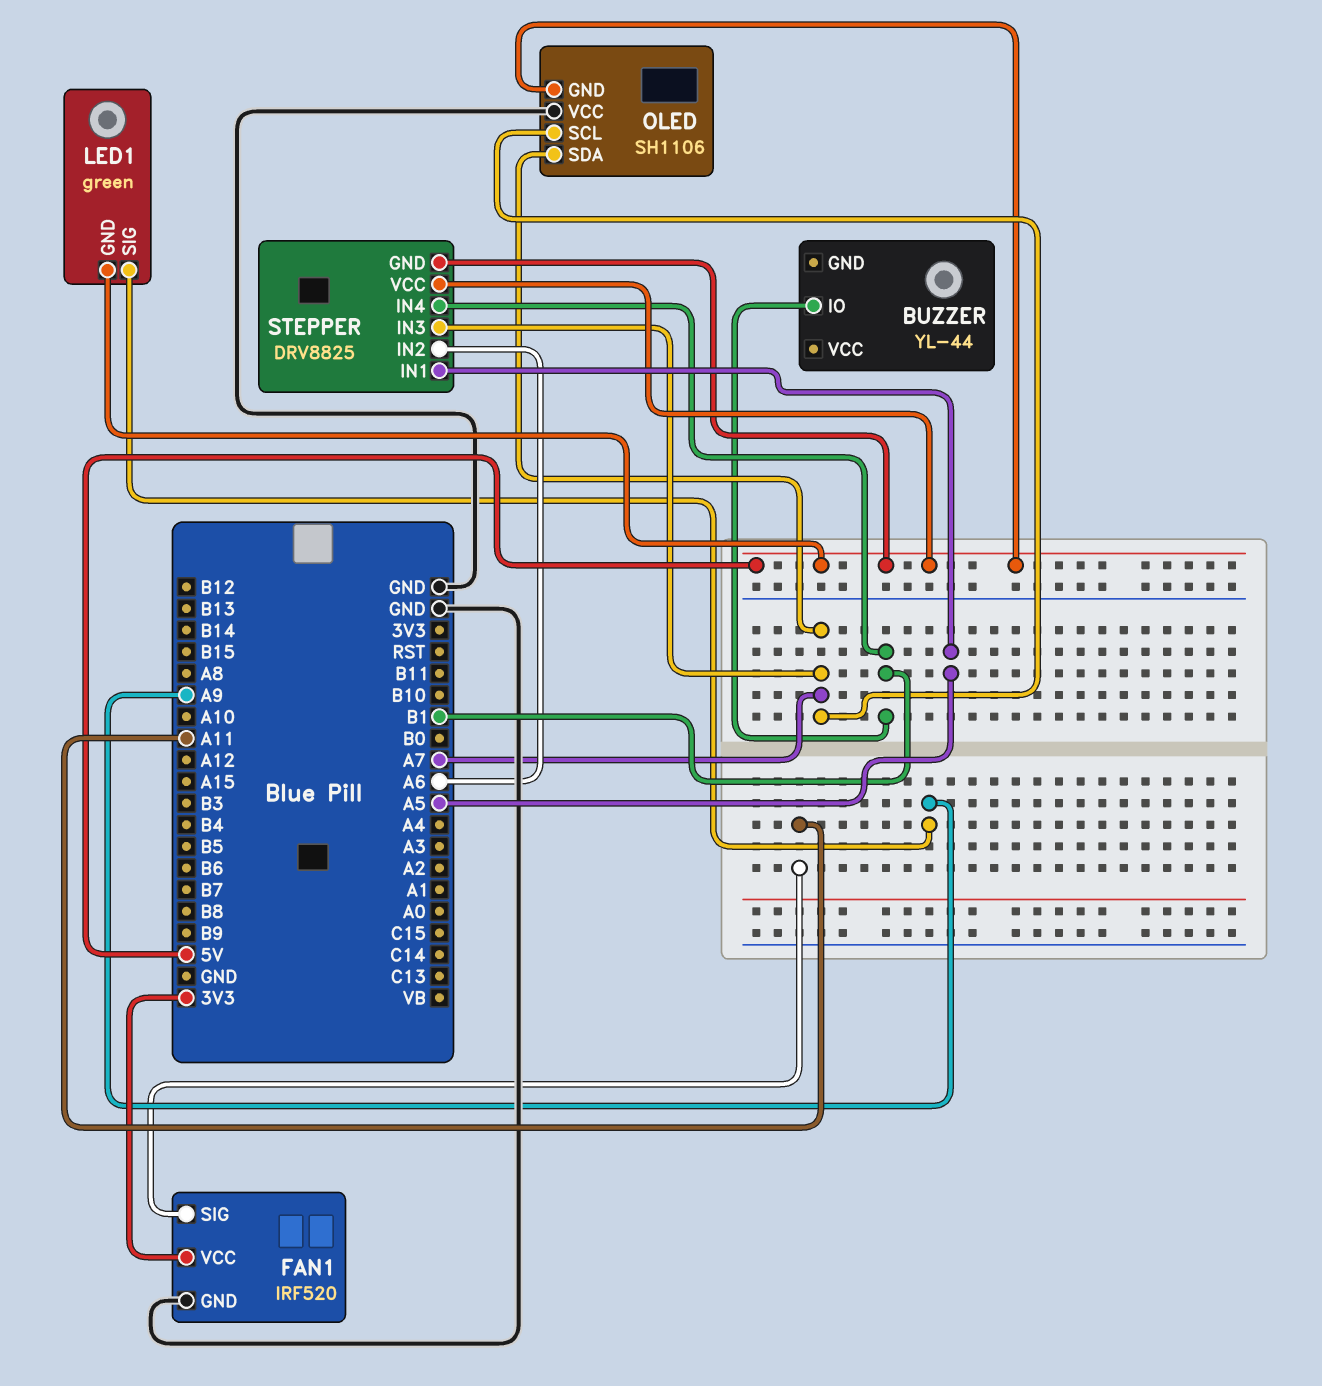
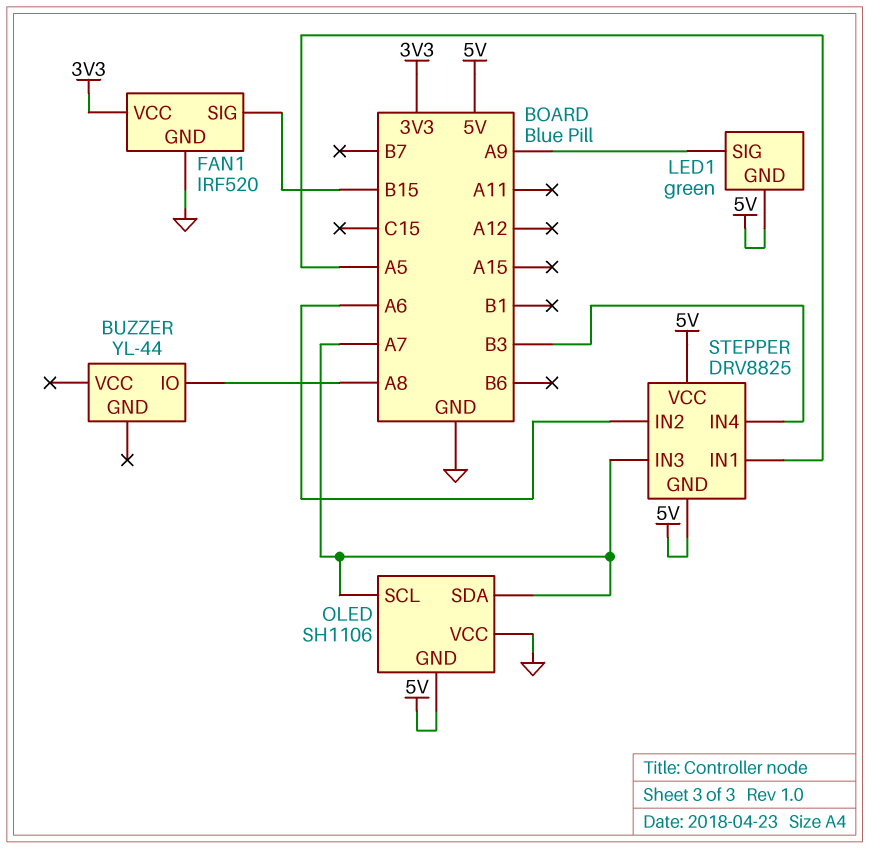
BUZZER pin IO: B1 -> A8
FAN1 pin SIG: A11 -> B15
STEPPER pin IN4: B1 -> B3

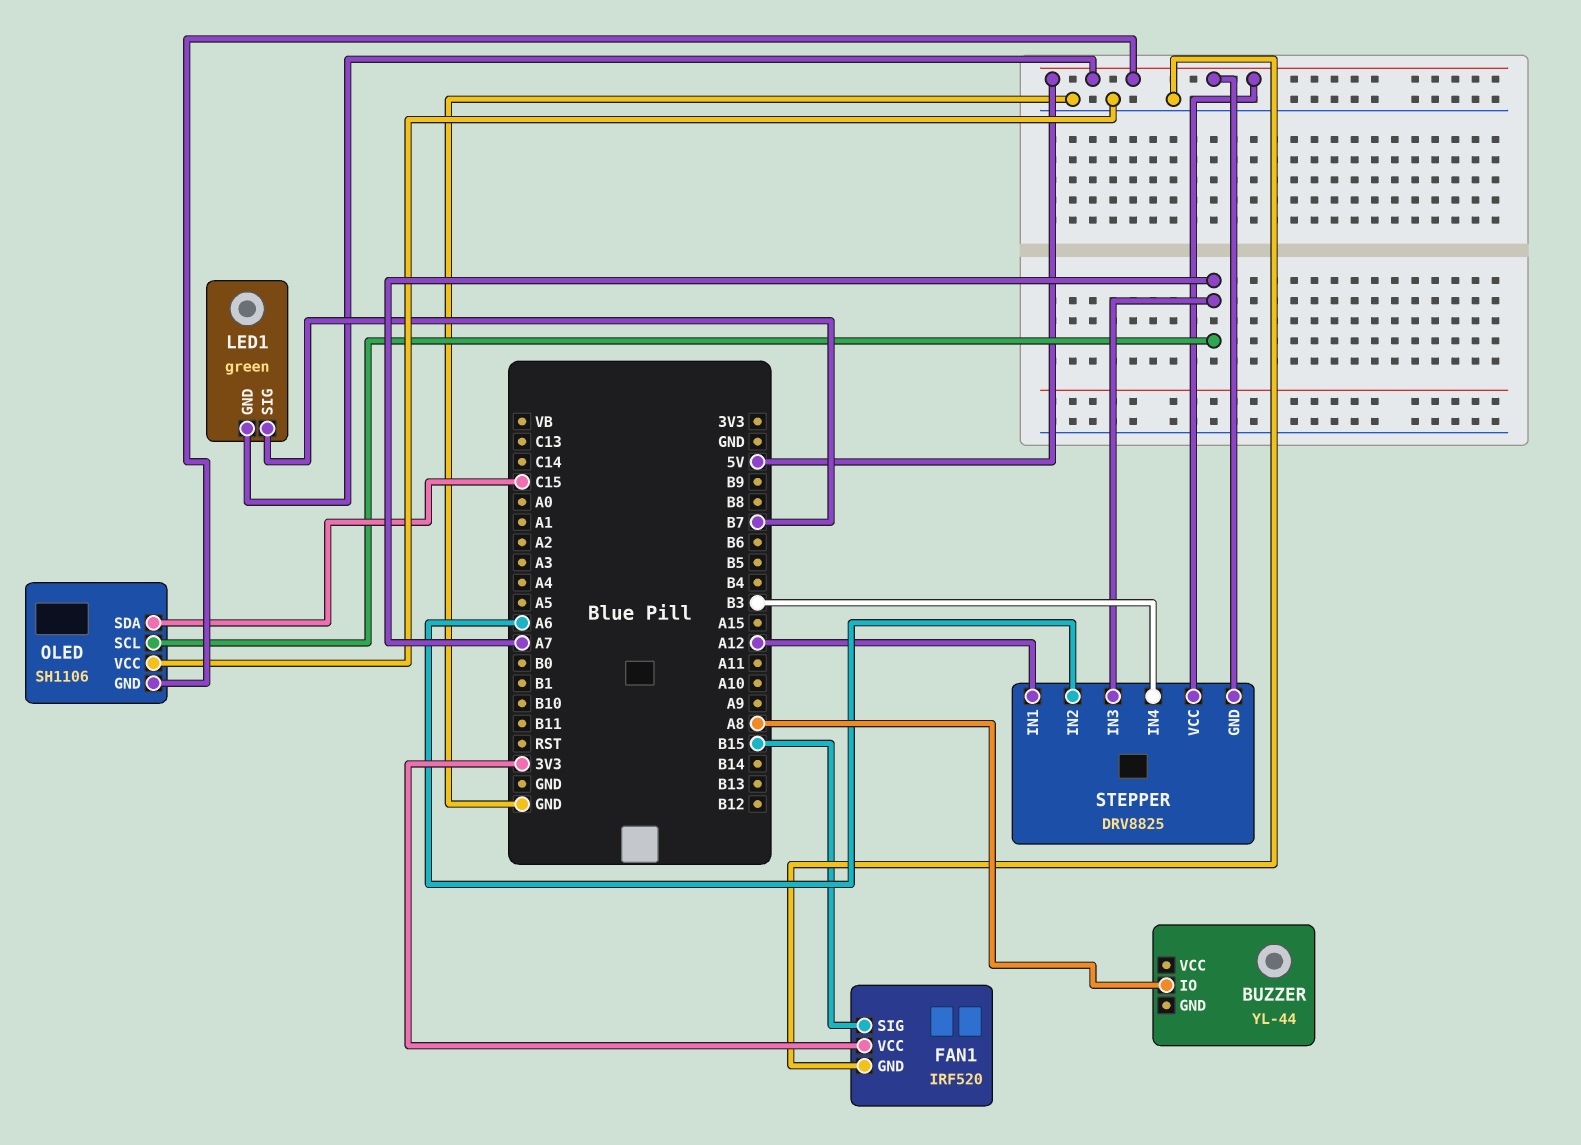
LED1 pin SIG: A9 -> B7
OLED pin SDA: A7 -> C15
STEPPER pin IN1: A5 -> A12

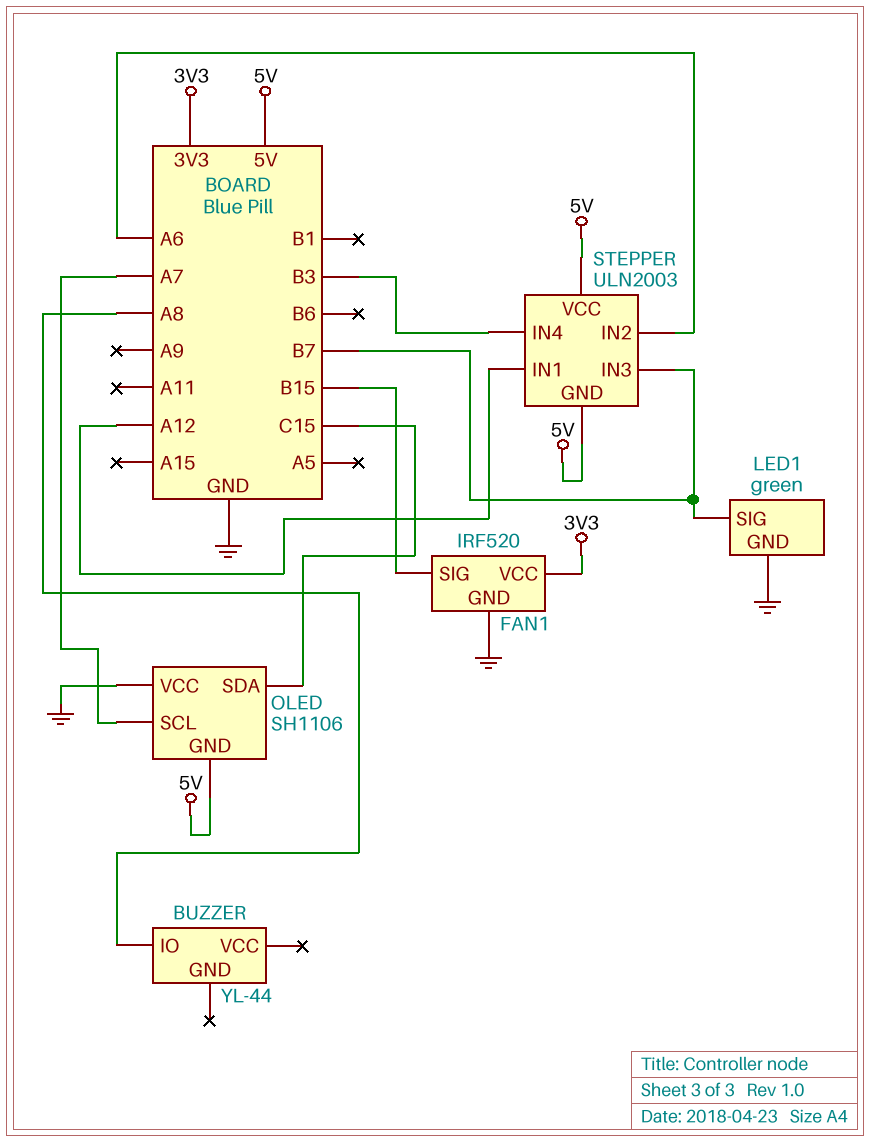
LED1 pin GND: 5V -> GND
STEPPER: DRV8825 -> ULN2003
STEPPER pin IN3: A7 -> B7

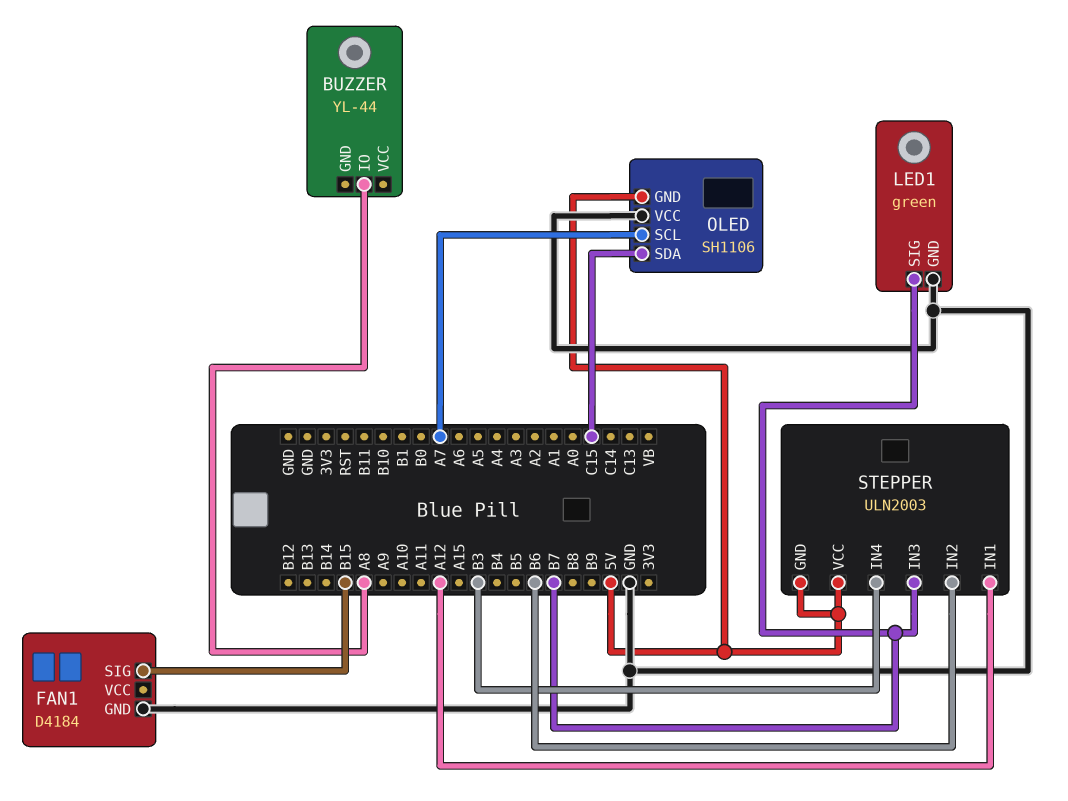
FAN1: IRF520 -> D4184
FAN1 pin VCC: 3V3 -> none
STEPPER pin IN2: A6 -> B6

